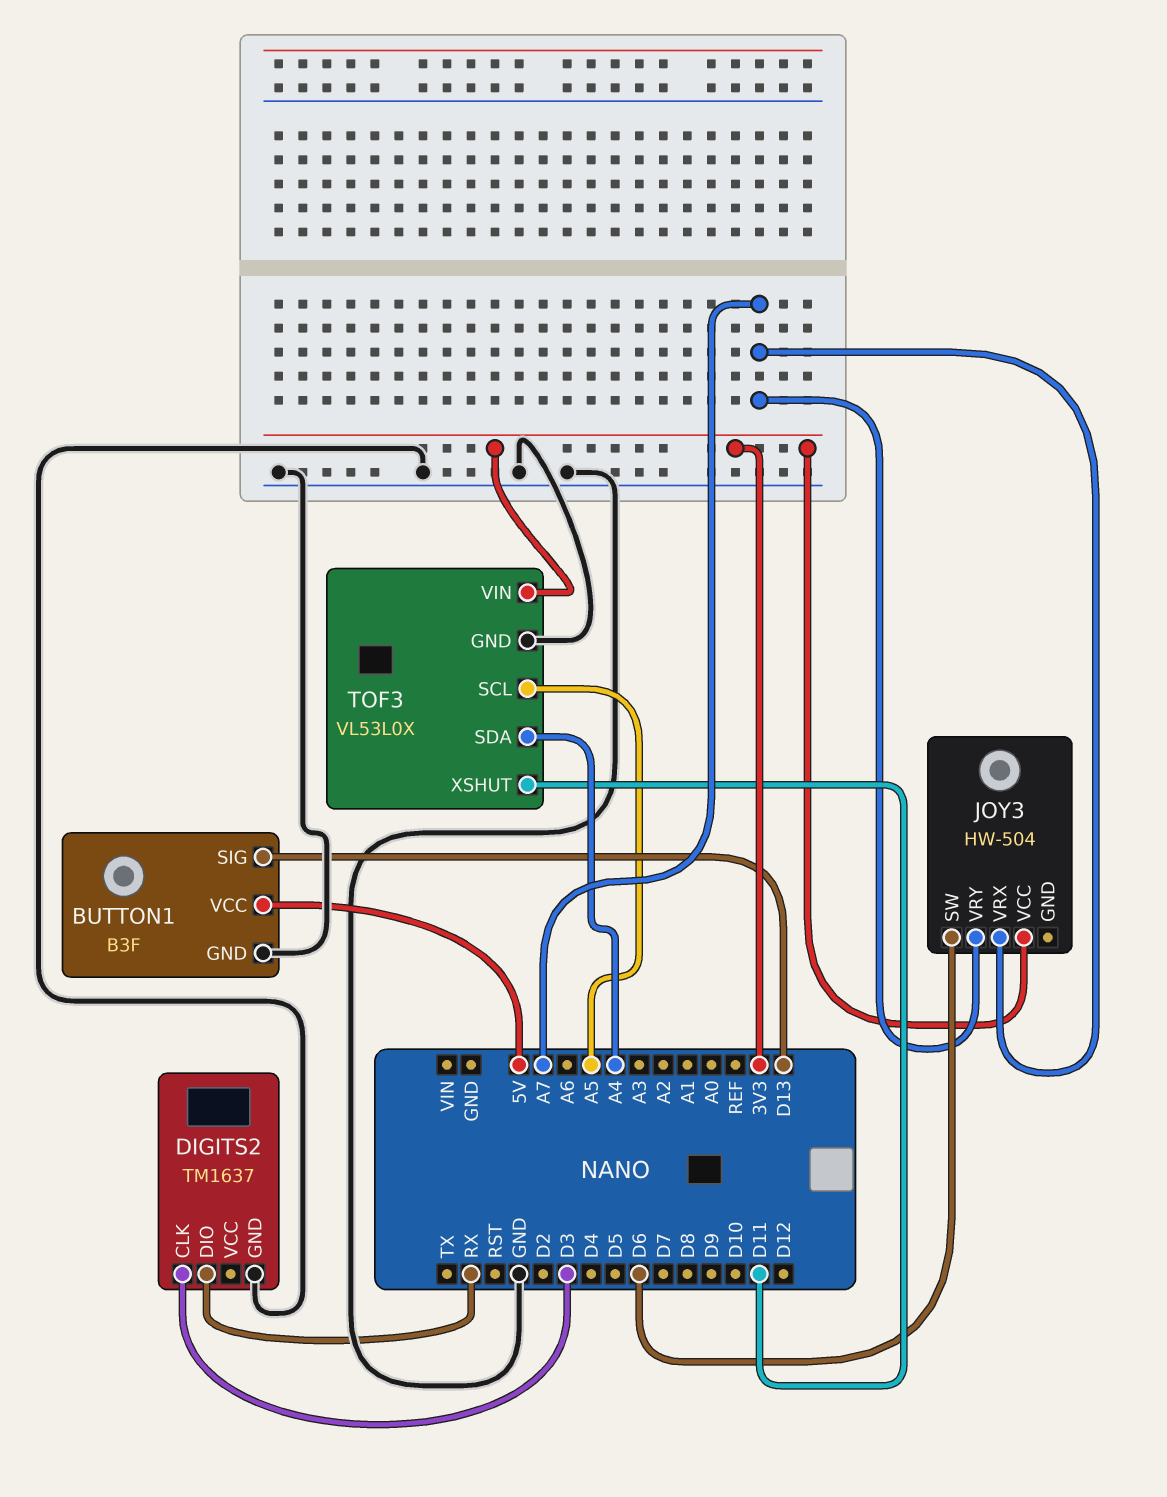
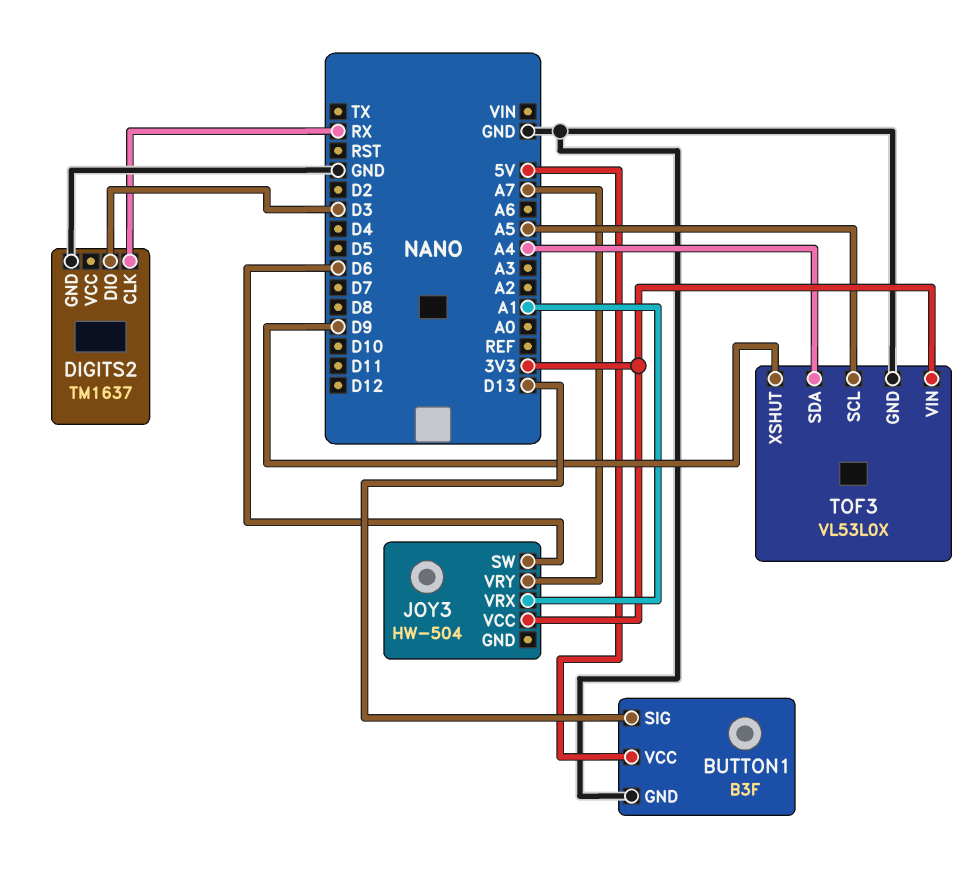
DIGITS2 pin CLK: D3 -> RX
DIGITS2 pin DIO: RX -> D3
JOY3 pin VRX: A7 -> A1
TOF3 pin XSHUT: D11 -> D9

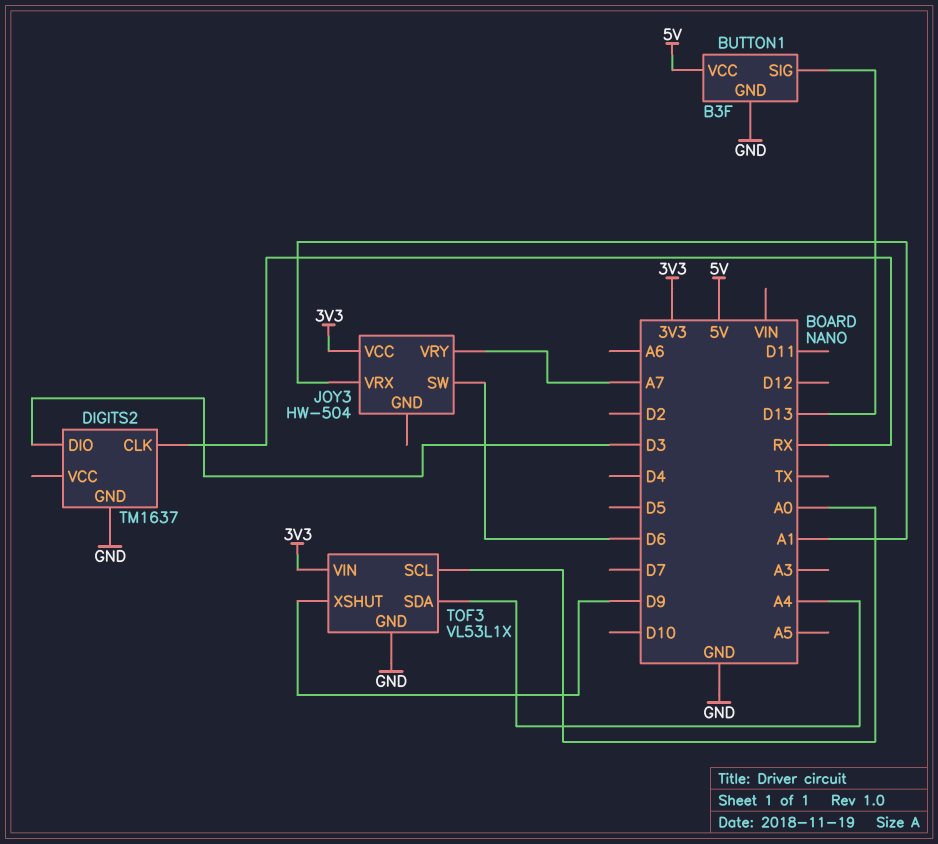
TOF3: VL53L0X -> VL53L1X
TOF3 pin SCL: A5 -> A0

